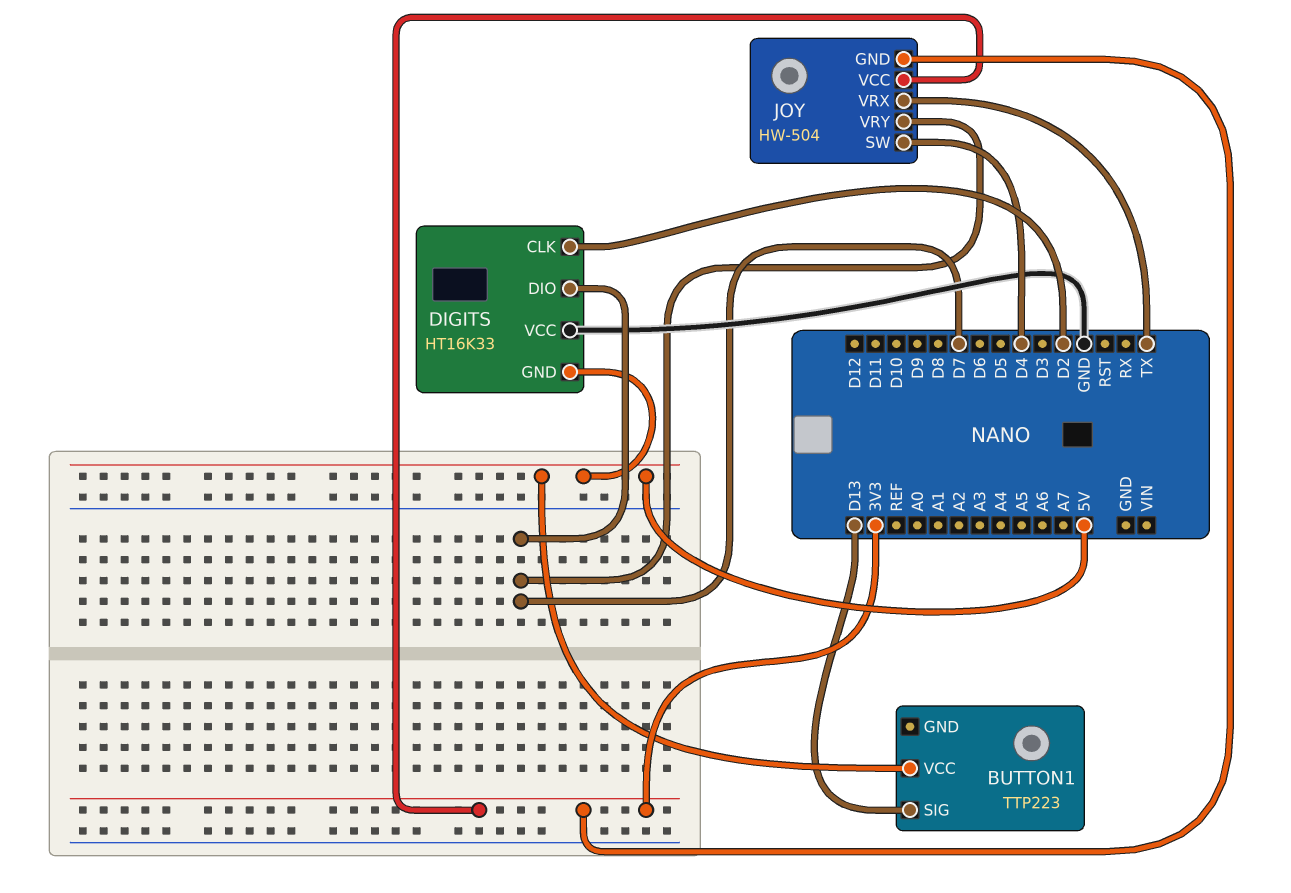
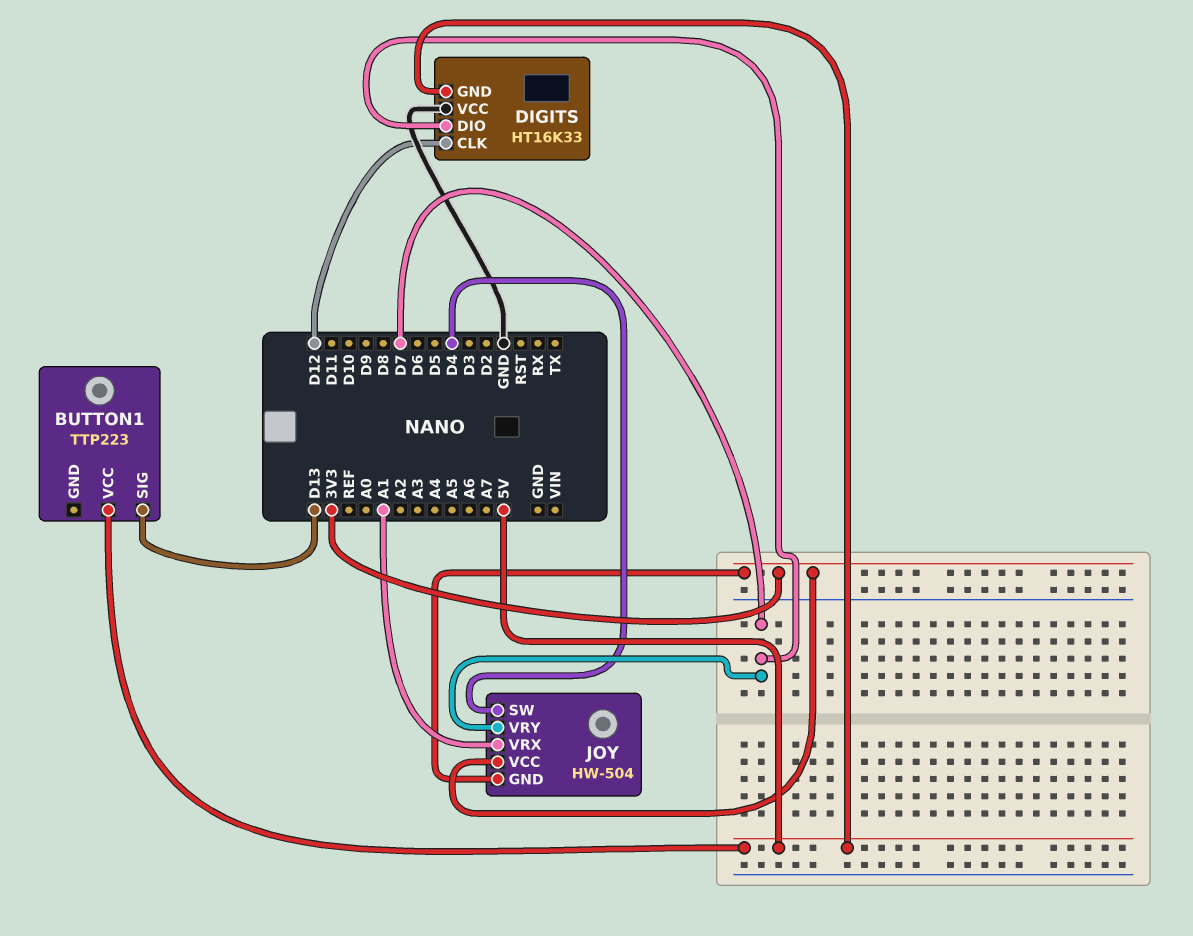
DIGITS pin CLK: D2 -> D12
JOY pin VRX: TX -> A1

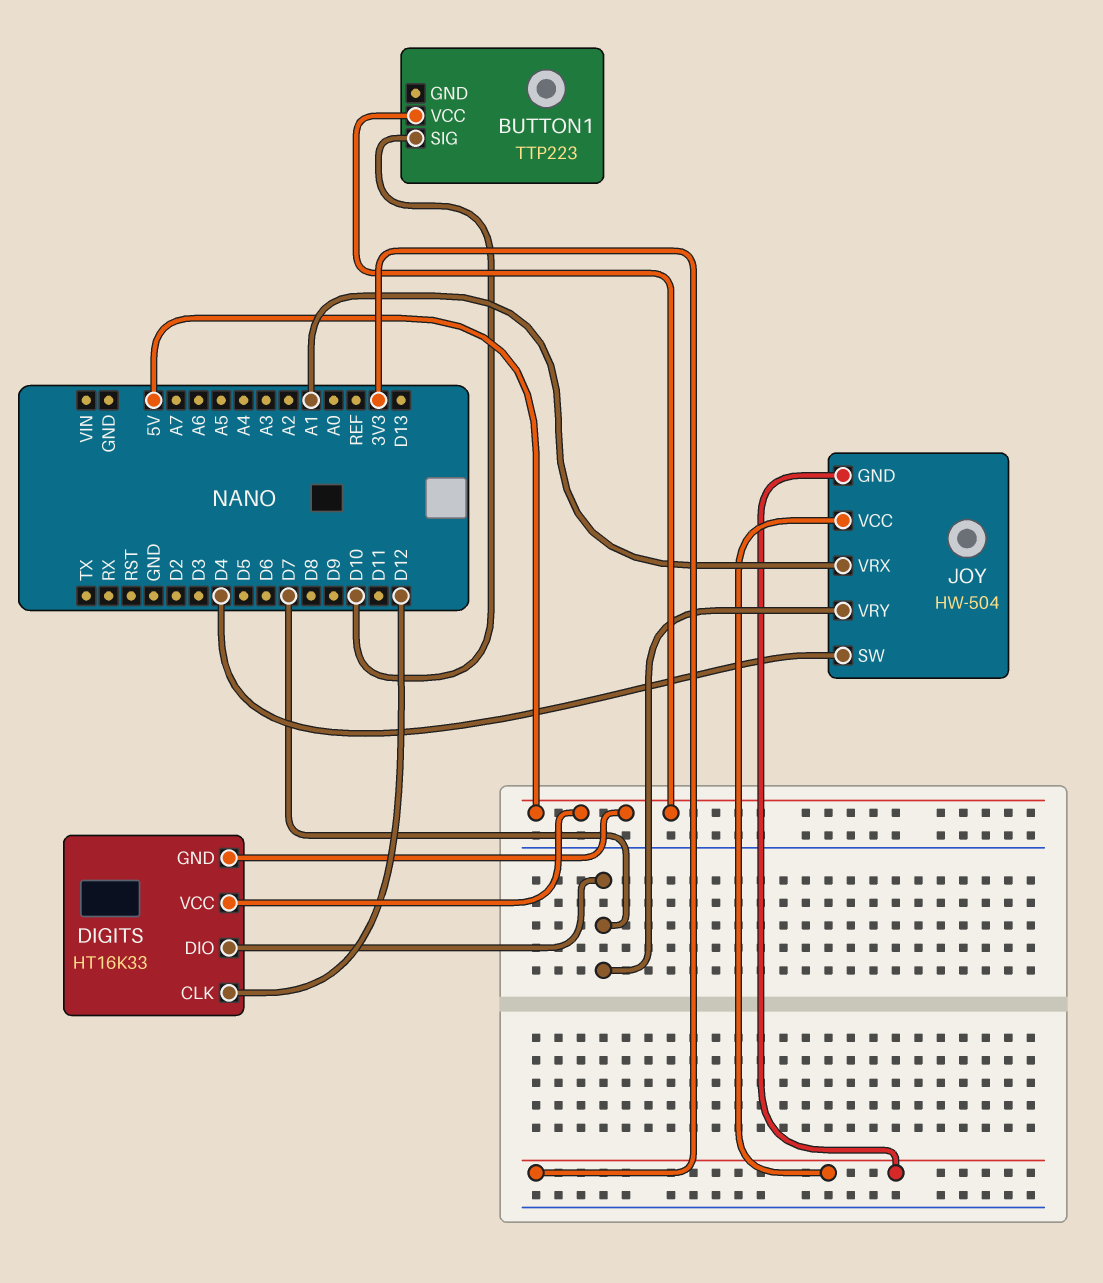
BUTTON1 pin SIG: D13 -> D10
DIGITS pin VCC: GND -> 5V

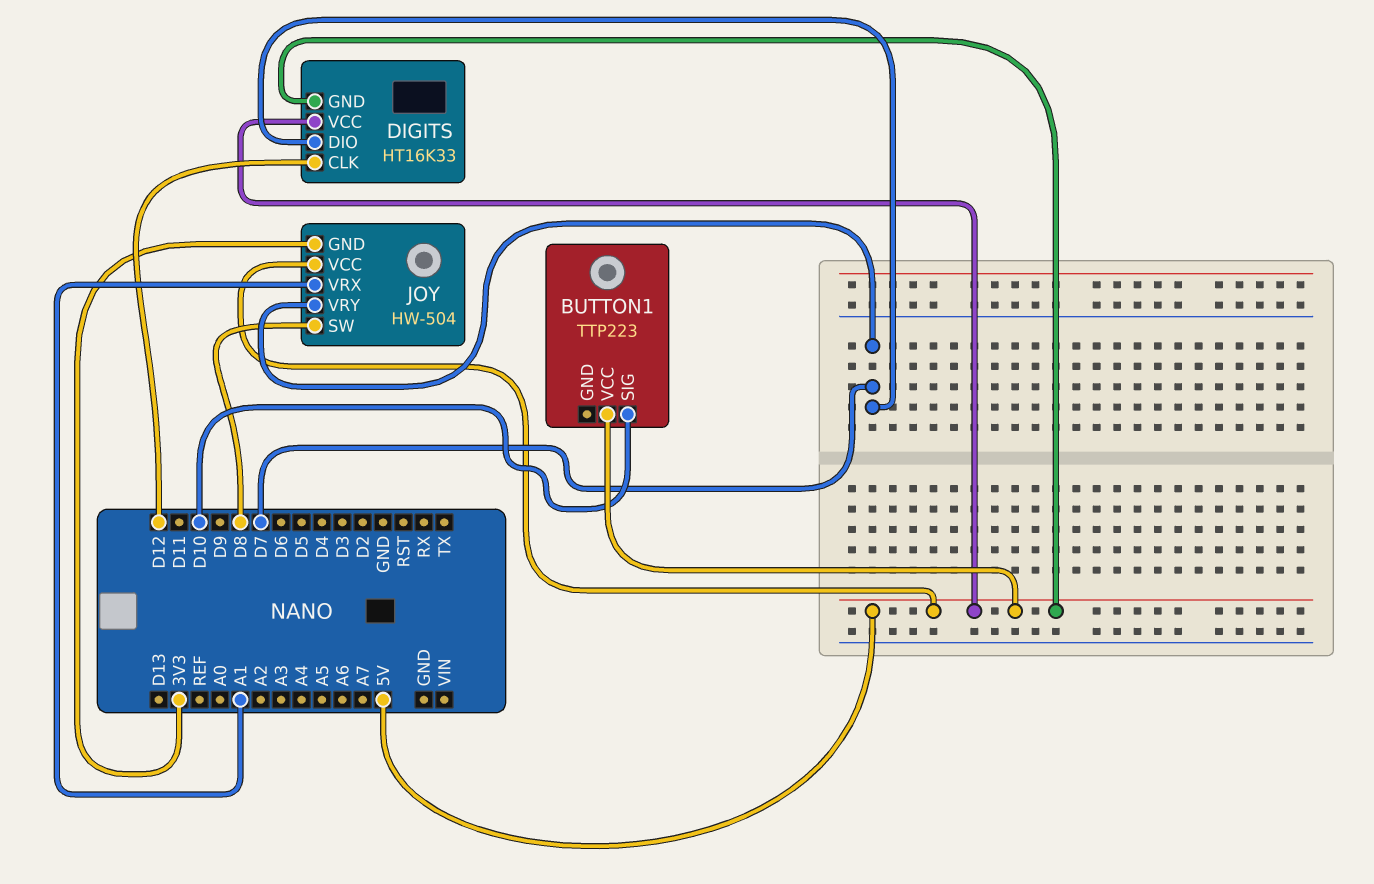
JOY pin SW: D4 -> D8
JOY pin VCC: 3V3 -> 5V

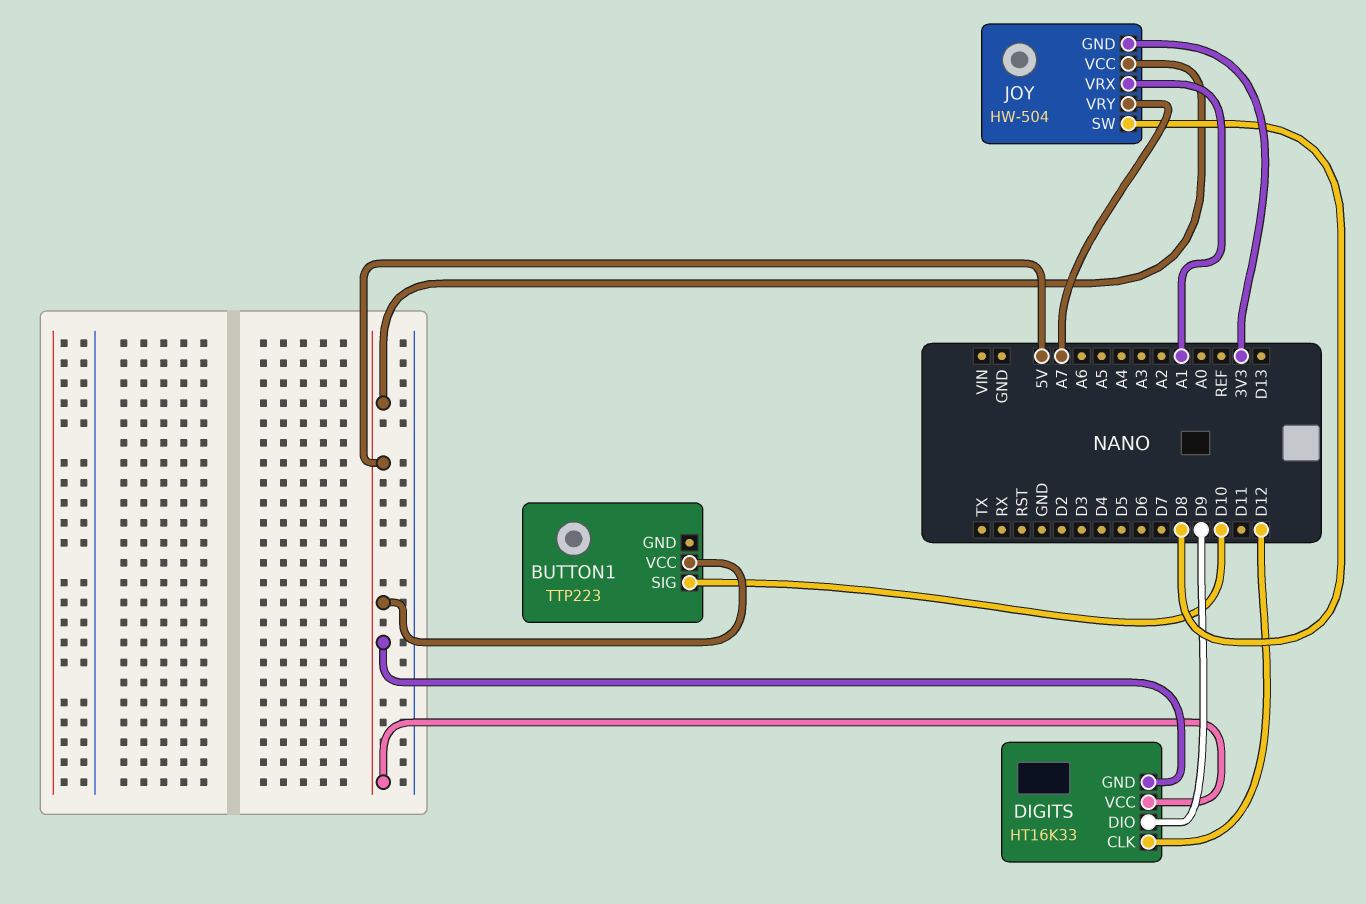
DIGITS pin DIO: D7 -> D9
JOY pin VRY: D7 -> A7

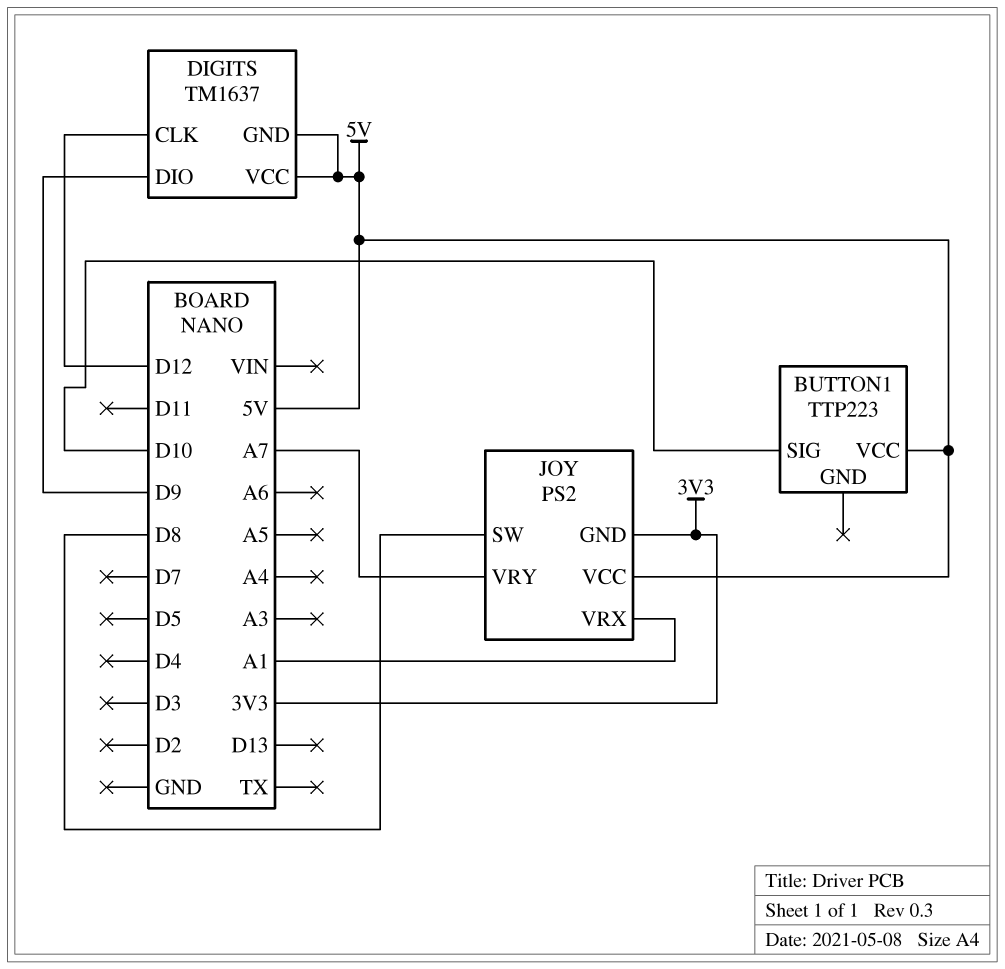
DIGITS: HT16K33 -> TM1637
JOY: HW-504 -> PS2

